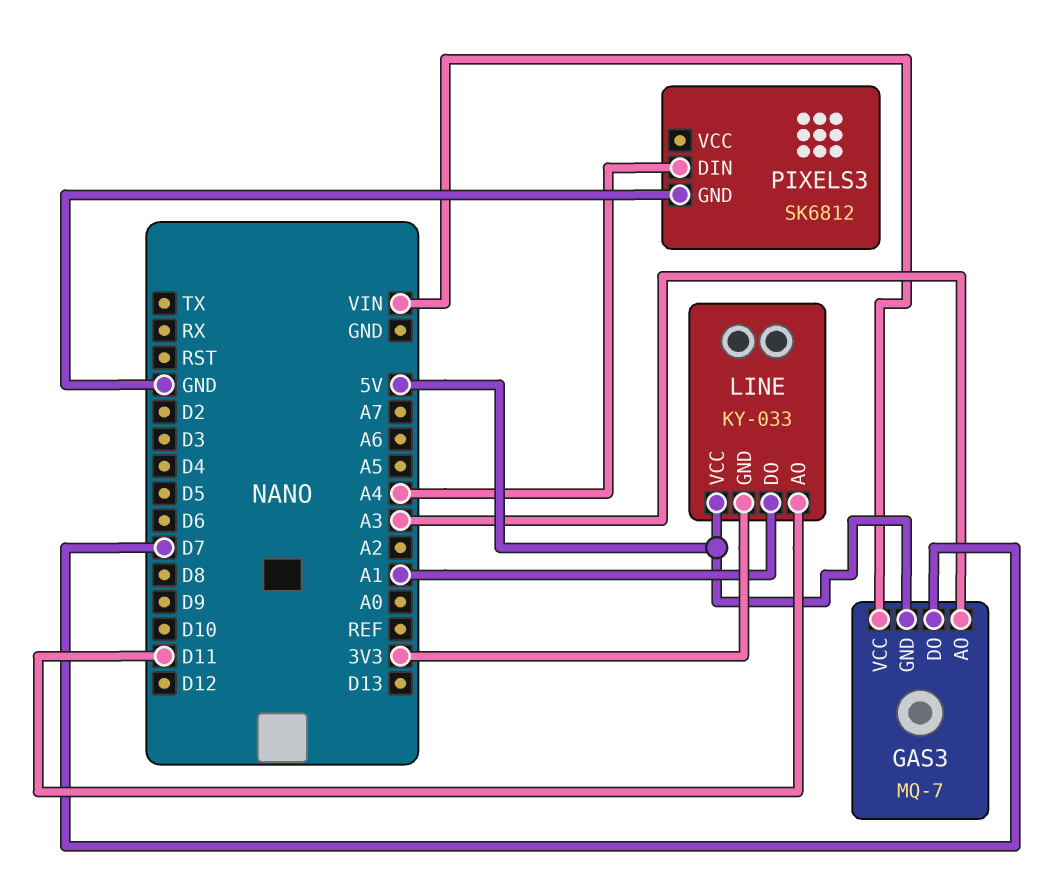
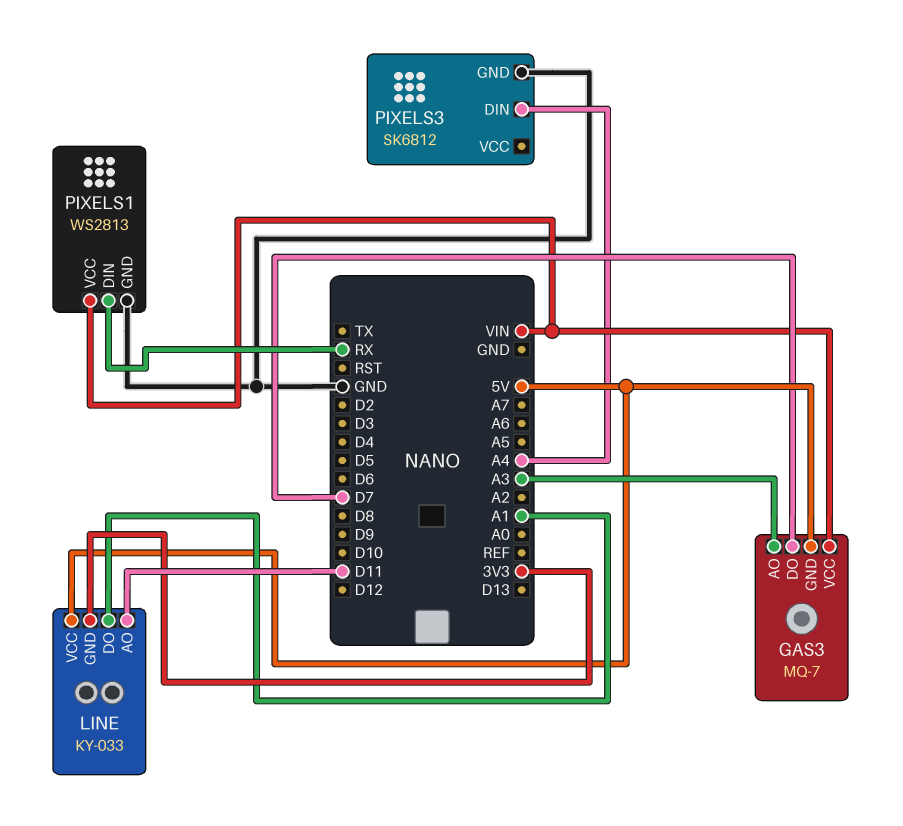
PIXELS1: none -> WS2813
PIXELS1 pin DIN: none -> RX
PIXELS1 pin GND: none -> GND
PIXELS1 pin VCC: none -> VIN

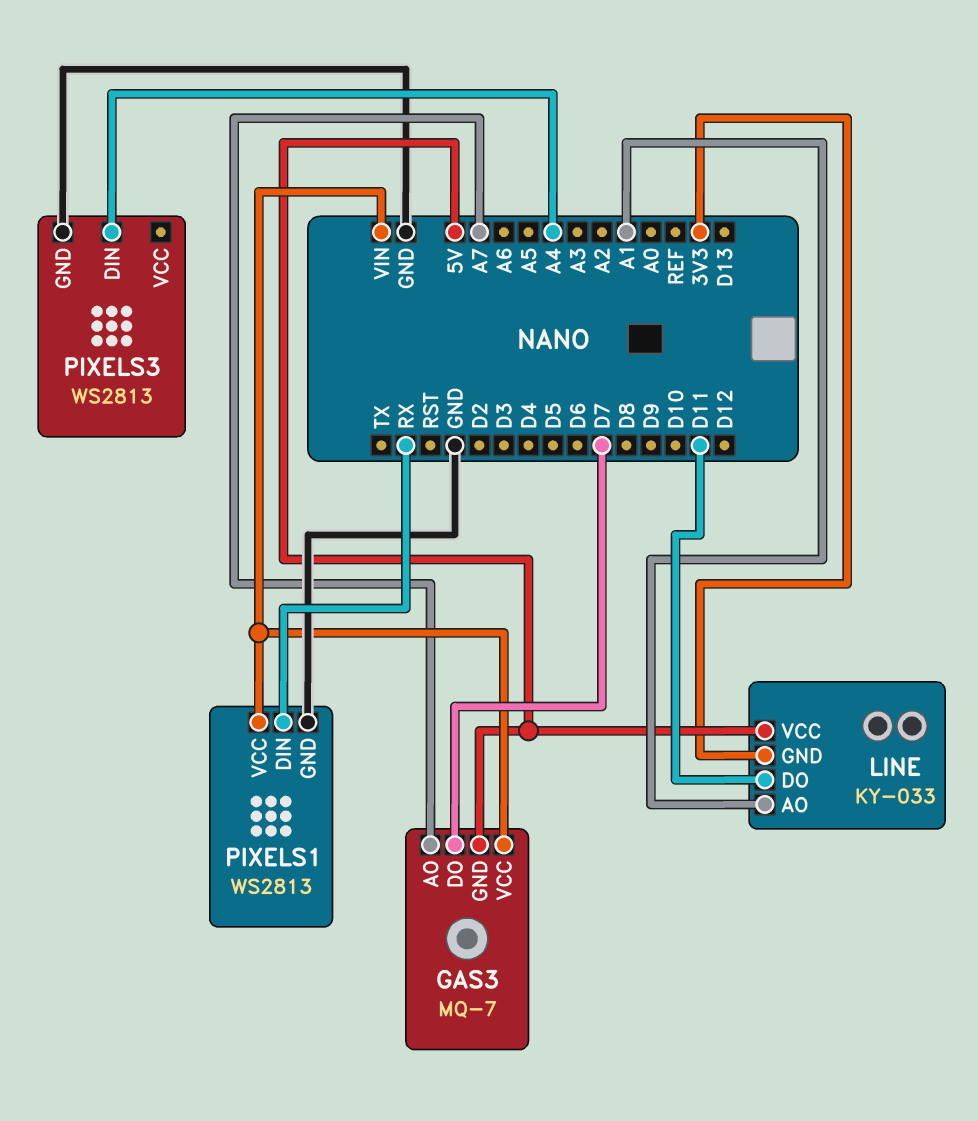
GAS3 pin AO: A3 -> A7
LINE pin AO: D11 -> A1
LINE pin DO: A1 -> D11
PIXELS3: SK6812 -> WS2813

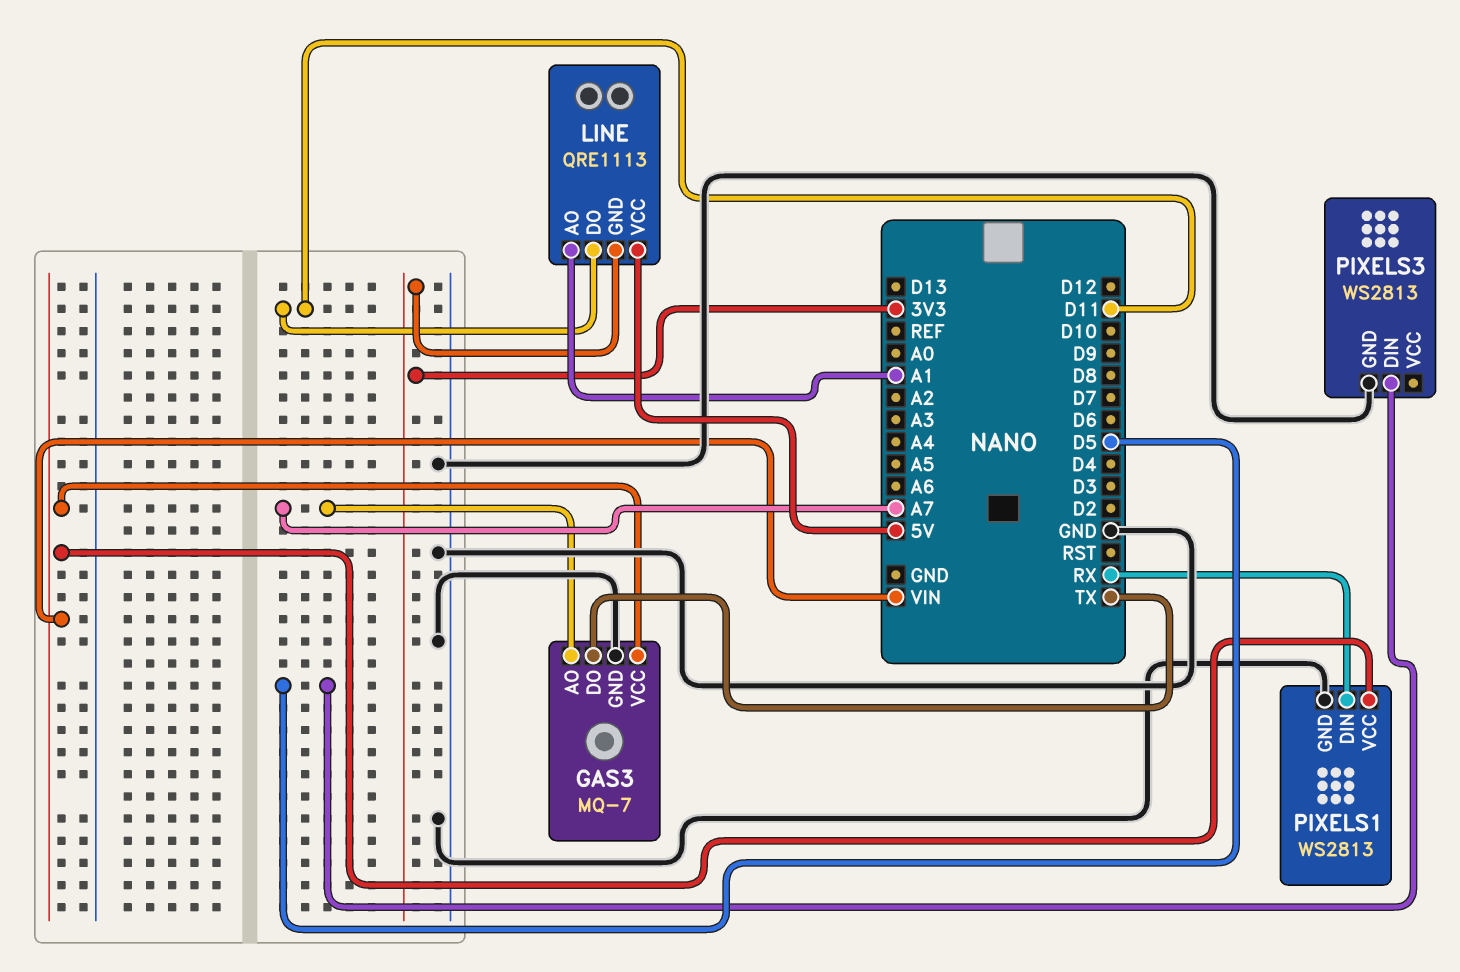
GAS3 pin DO: D7 -> TX
GAS3 pin GND: 5V -> GND
LINE: KY-033 -> QRE1113
PIXELS3 pin DIN: A4 -> D5

